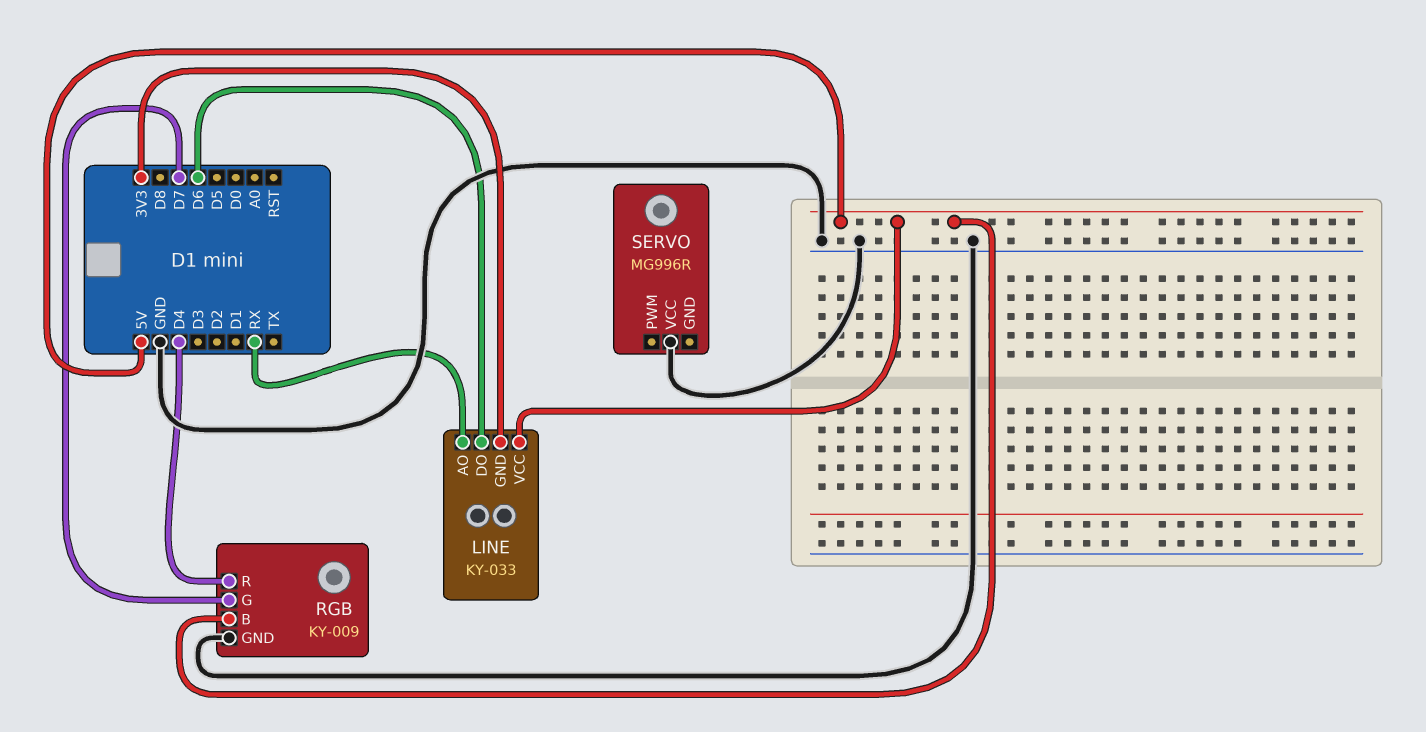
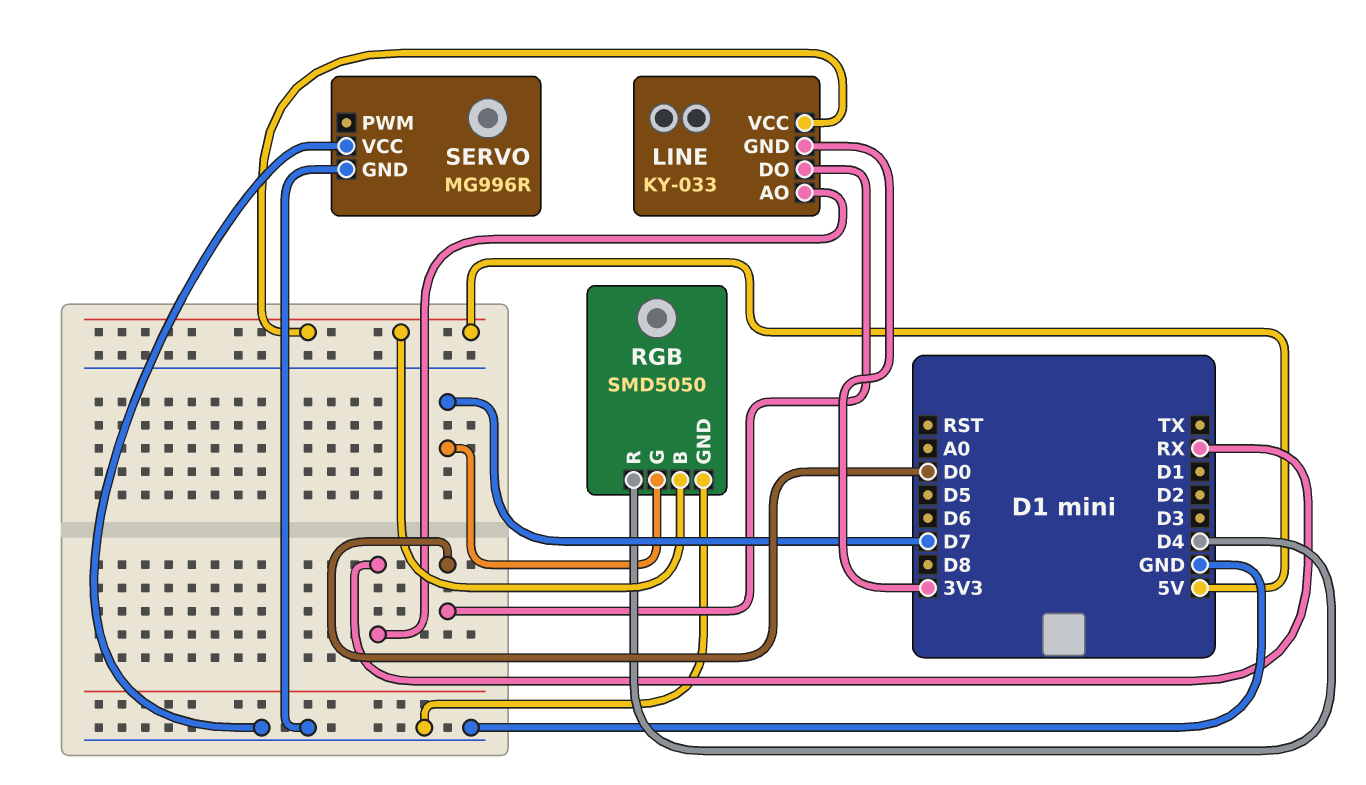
LINE pin DO: D6 -> D0
RGB: KY-009 -> SMD5050
SERVO pin GND: none -> GND

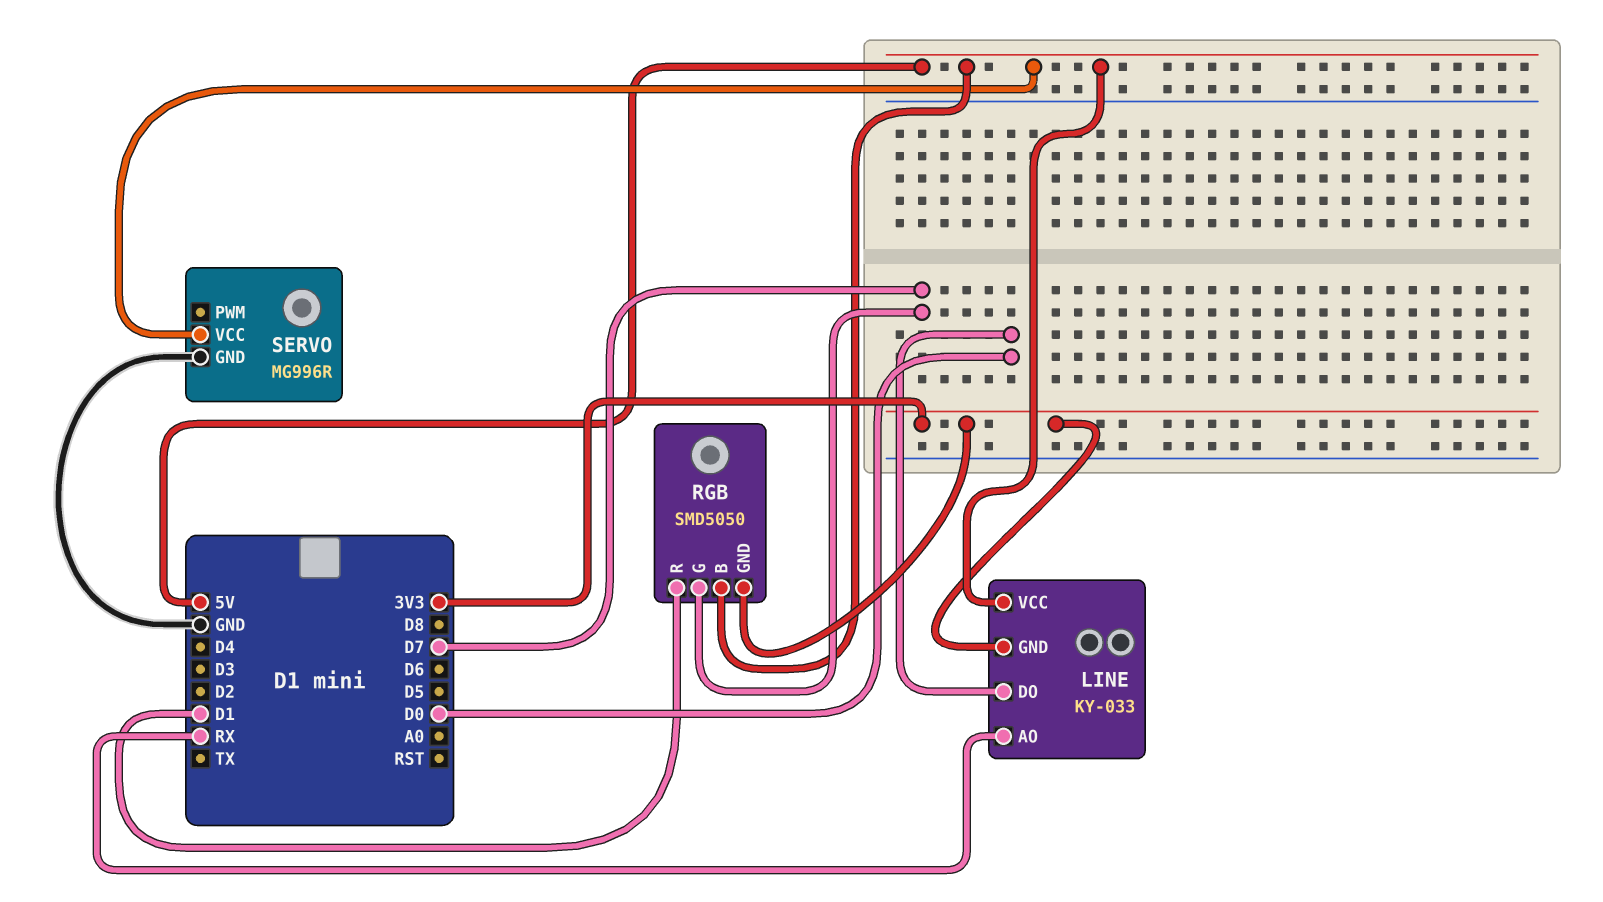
RGB pin GND: GND -> 3V3
RGB pin R: D4 -> D1
SERVO pin VCC: GND -> 5V

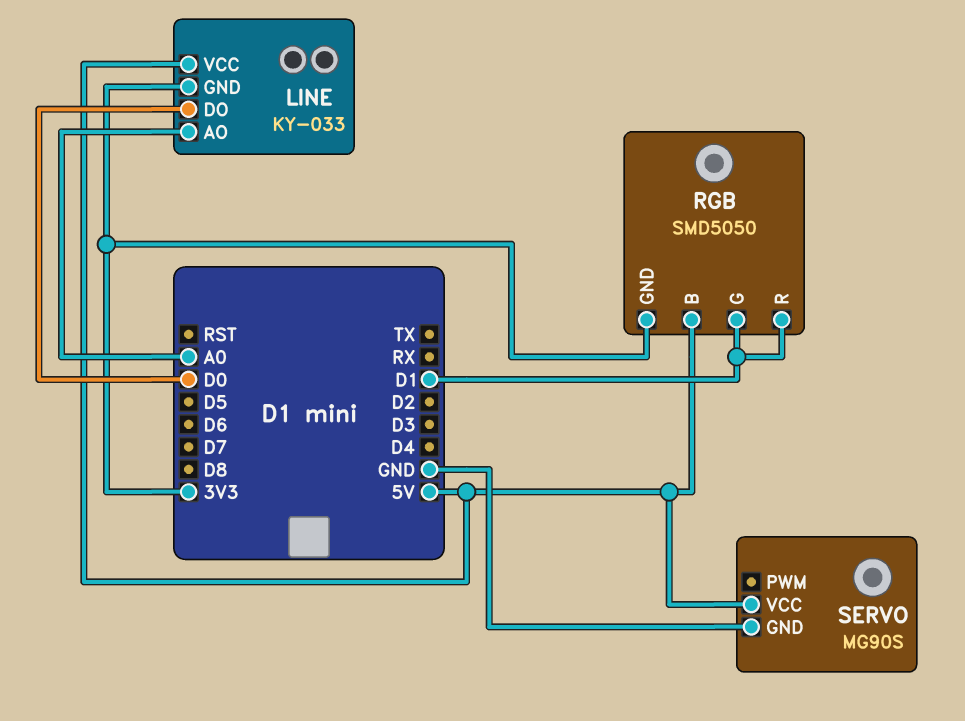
LINE pin AO: RX -> A0
RGB pin G: D7 -> D1
SERVO: MG996R -> MG90S

